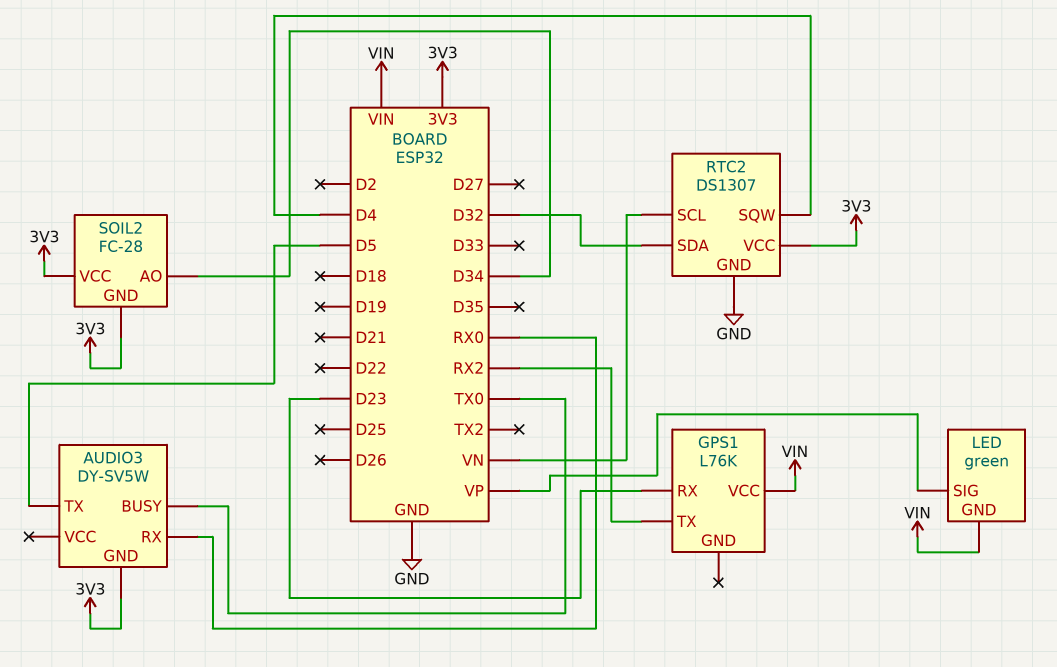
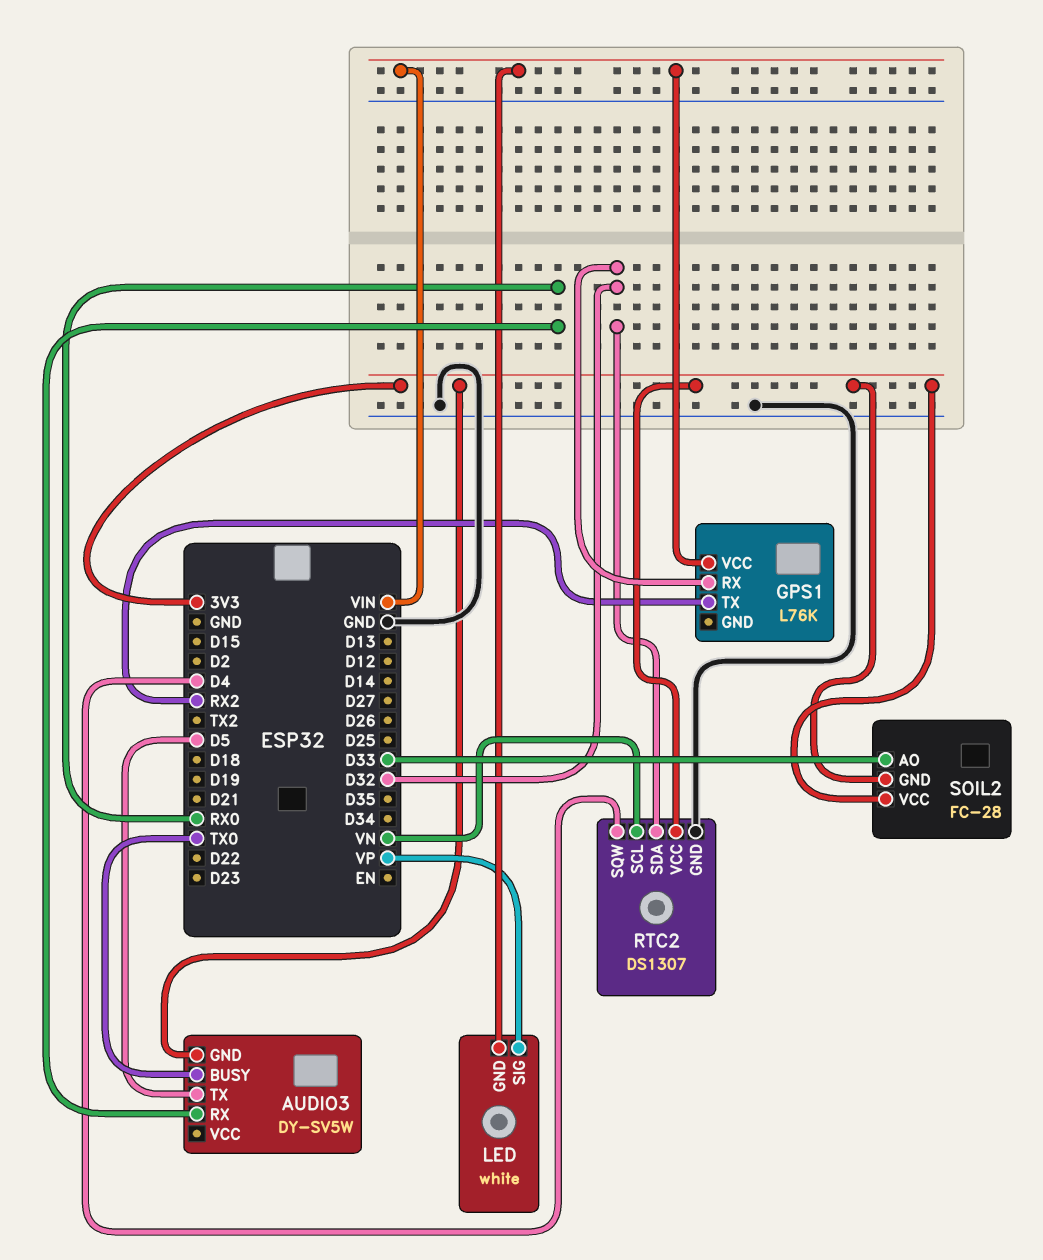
GPS1 pin RX: D23 -> D32
LED: green -> white
SOIL2 pin AO: D34 -> D33

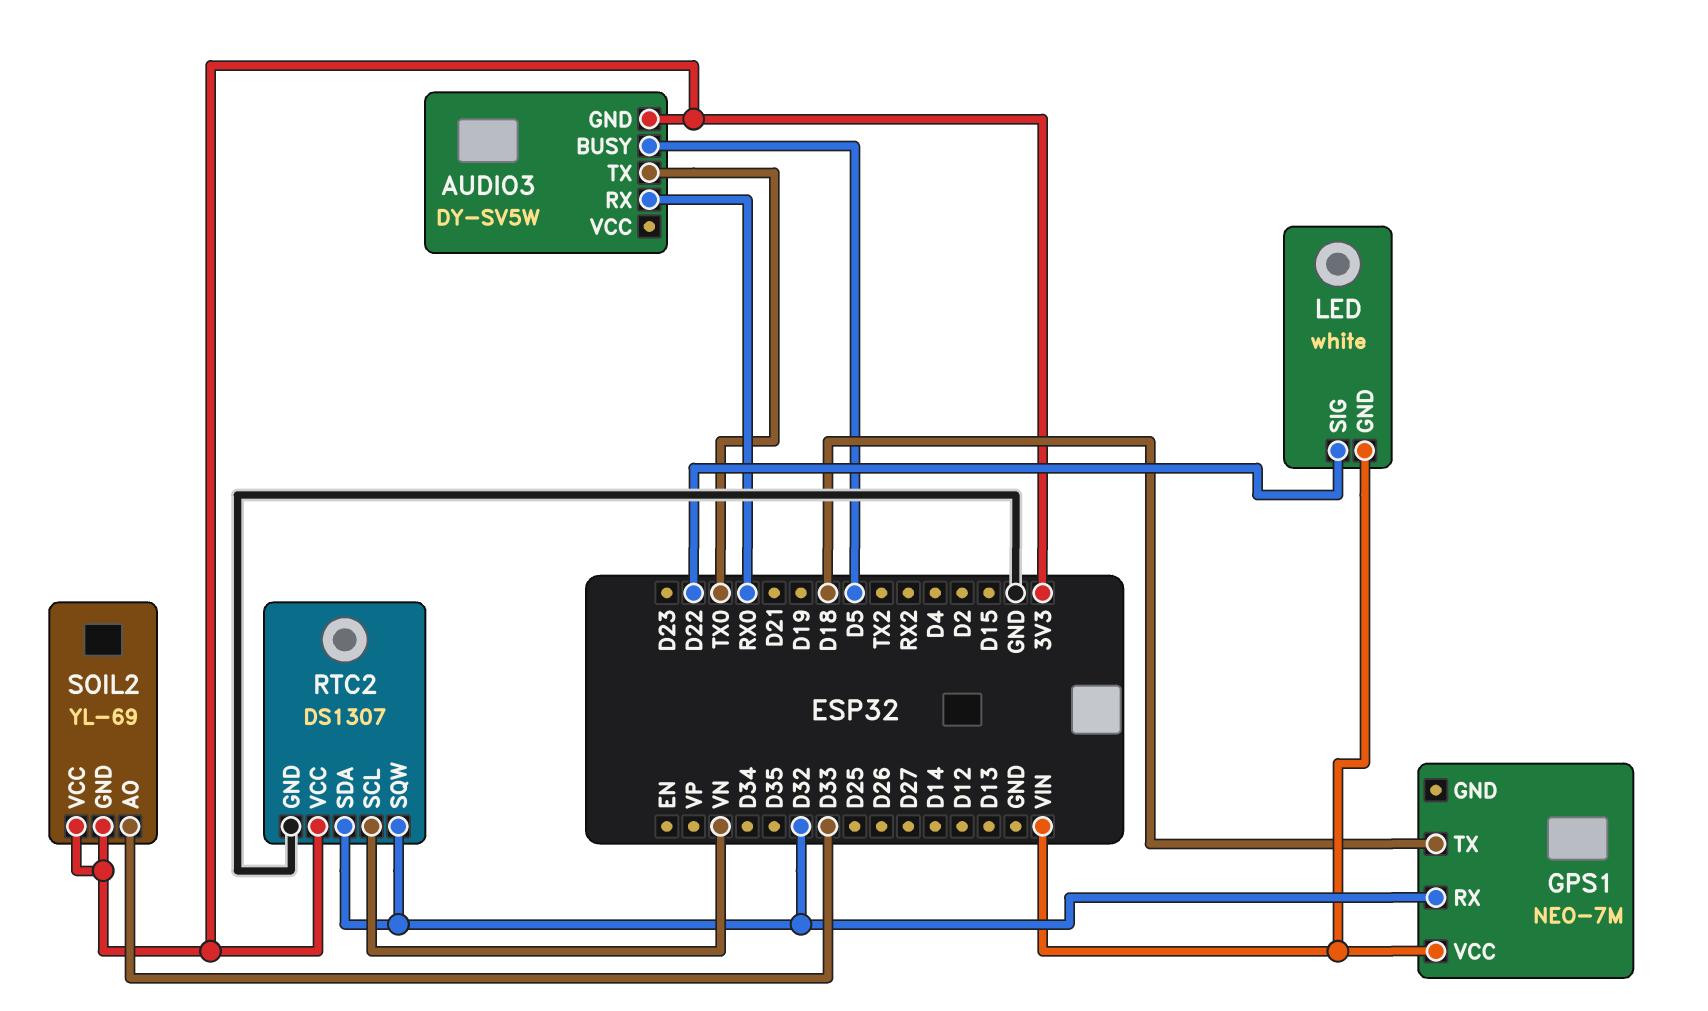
AUDIO3 pin BUSY: TX0 -> D5
AUDIO3 pin TX: D5 -> TX0
GPS1: L76K -> NEO-7M
GPS1 pin TX: RX2 -> D18
LED pin SIG: VP -> D22
RTC2 pin SQW: D4 -> D32
SOIL2: FC-28 -> YL-69

